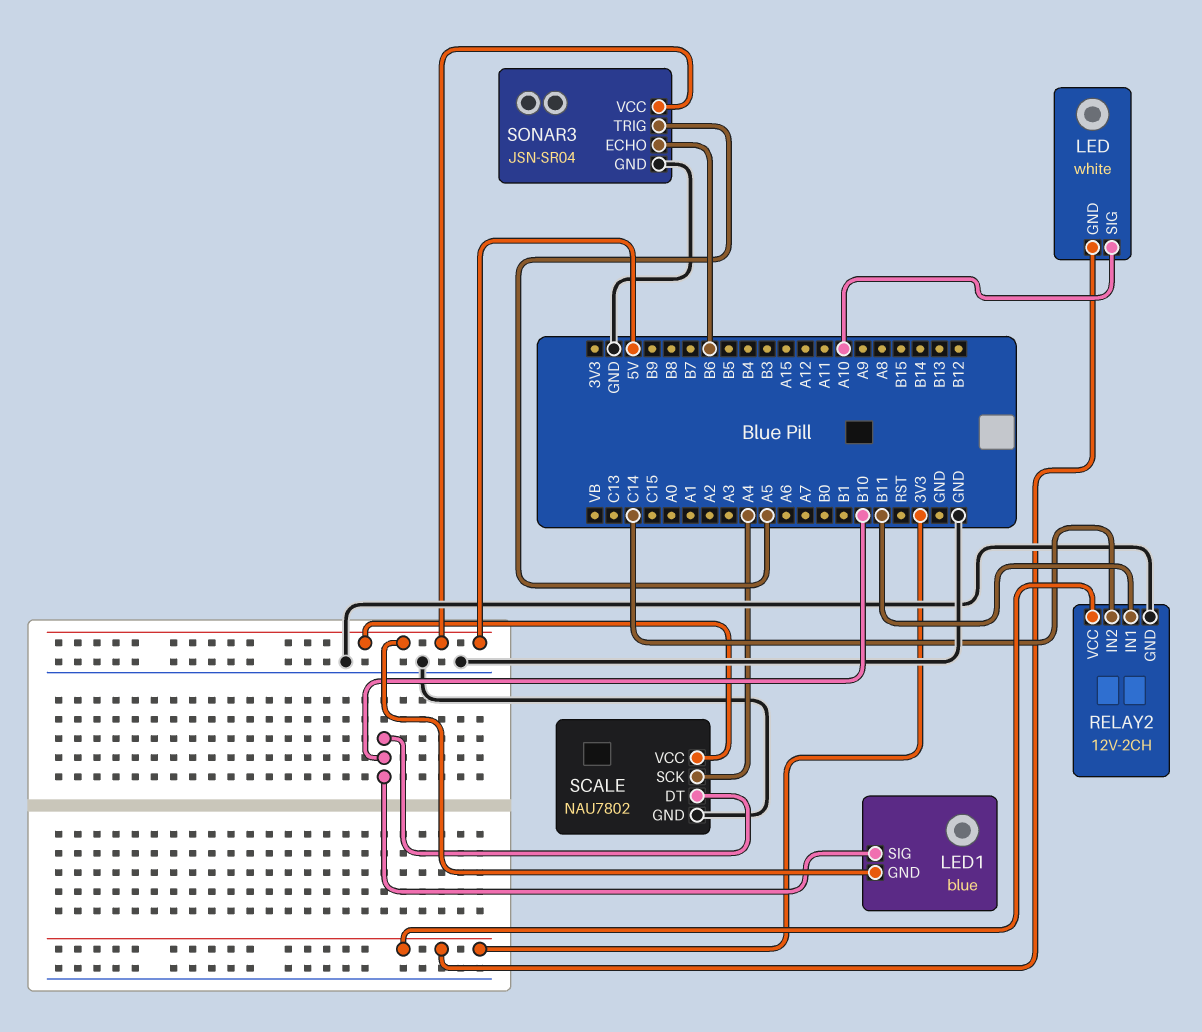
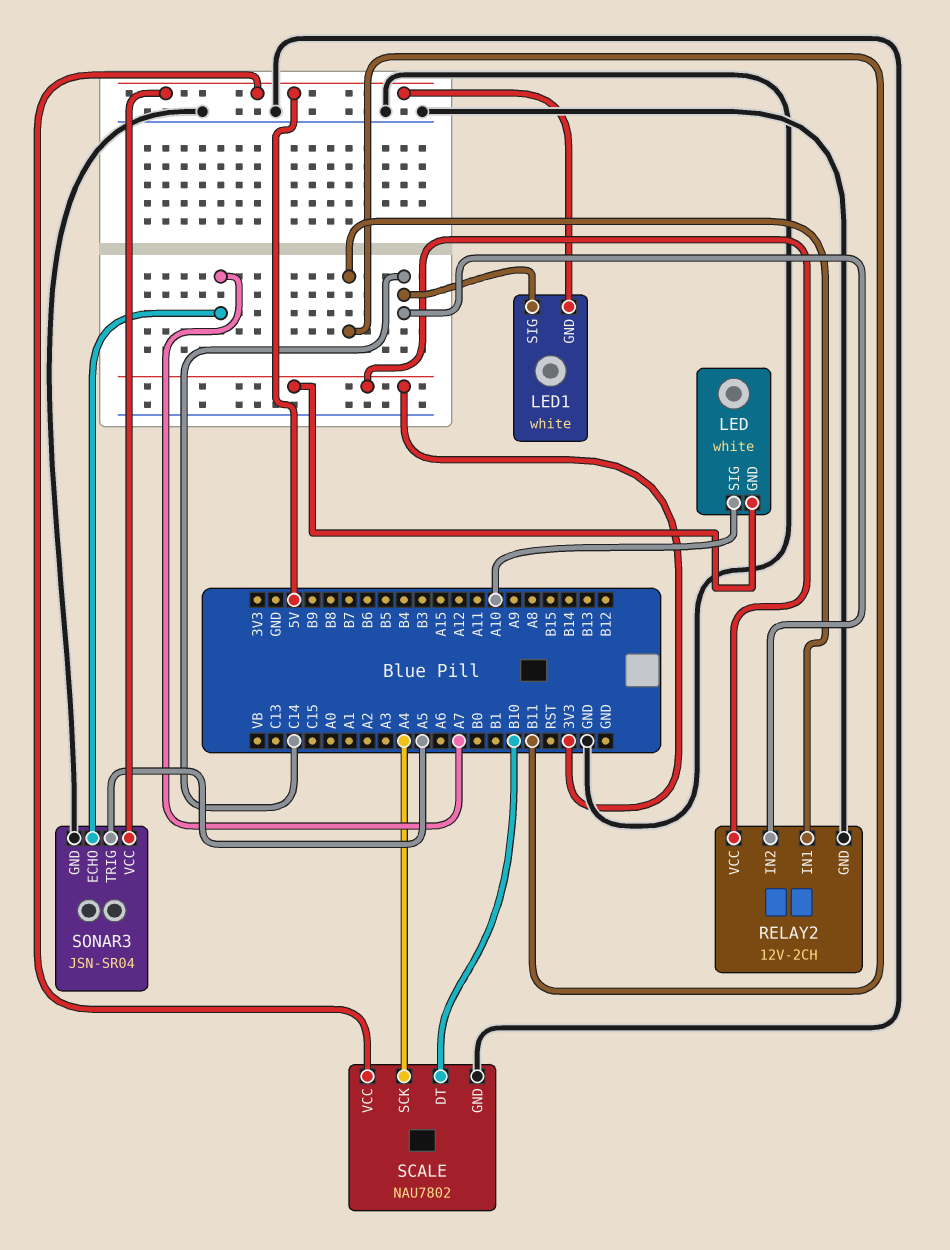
LED1: blue -> white
LED1 pin SIG: B10 -> C14
SONAR3 pin ECHO: B6 -> A7

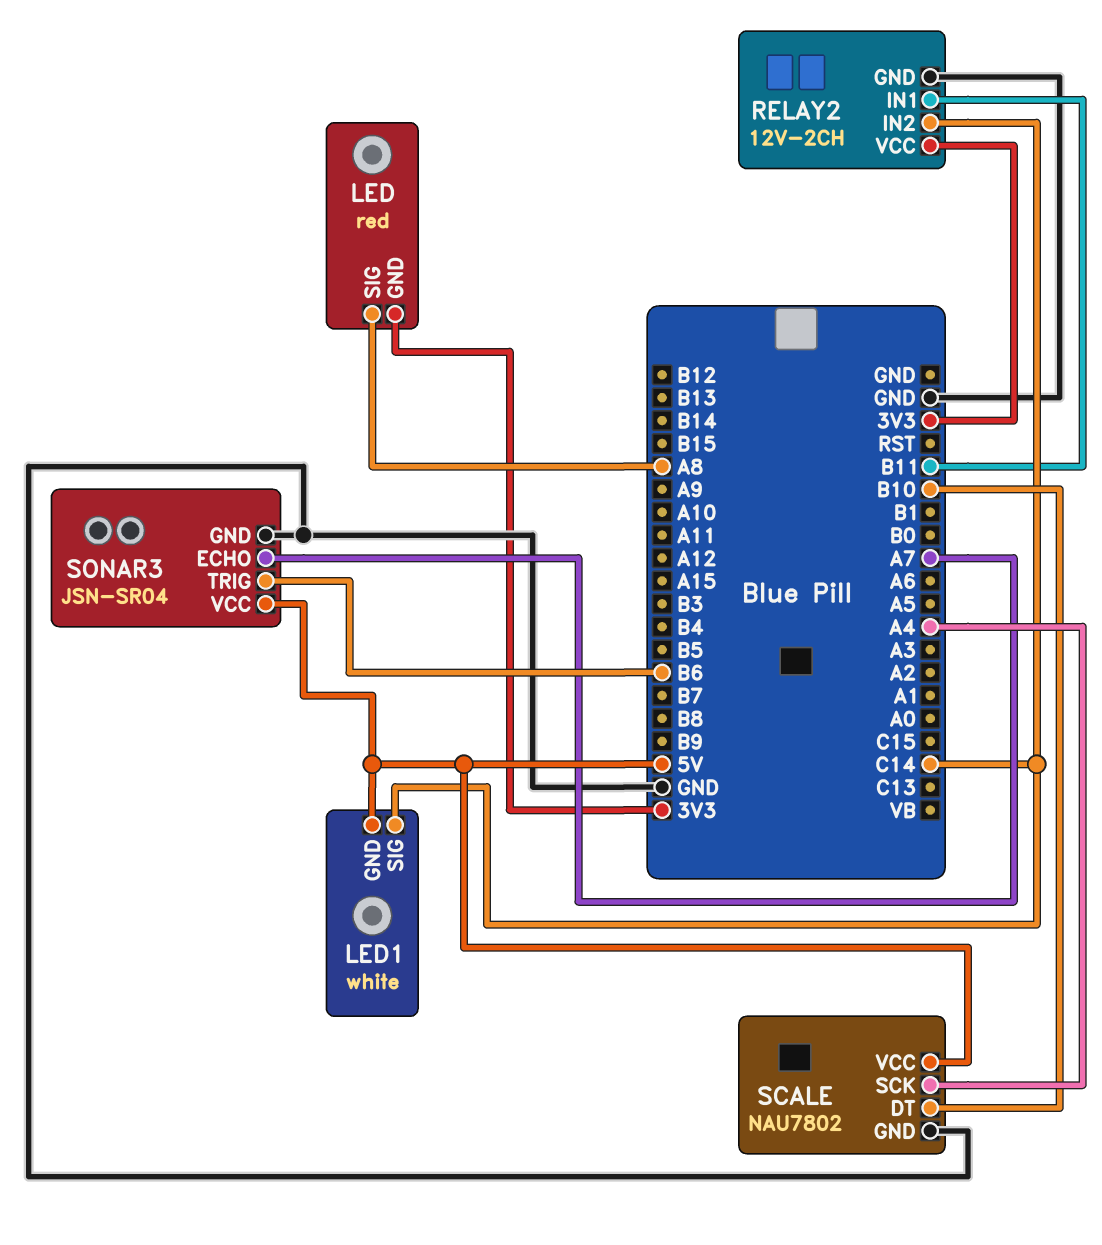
LED: white -> red
LED pin SIG: A10 -> A8
SONAR3 pin TRIG: A5 -> B6

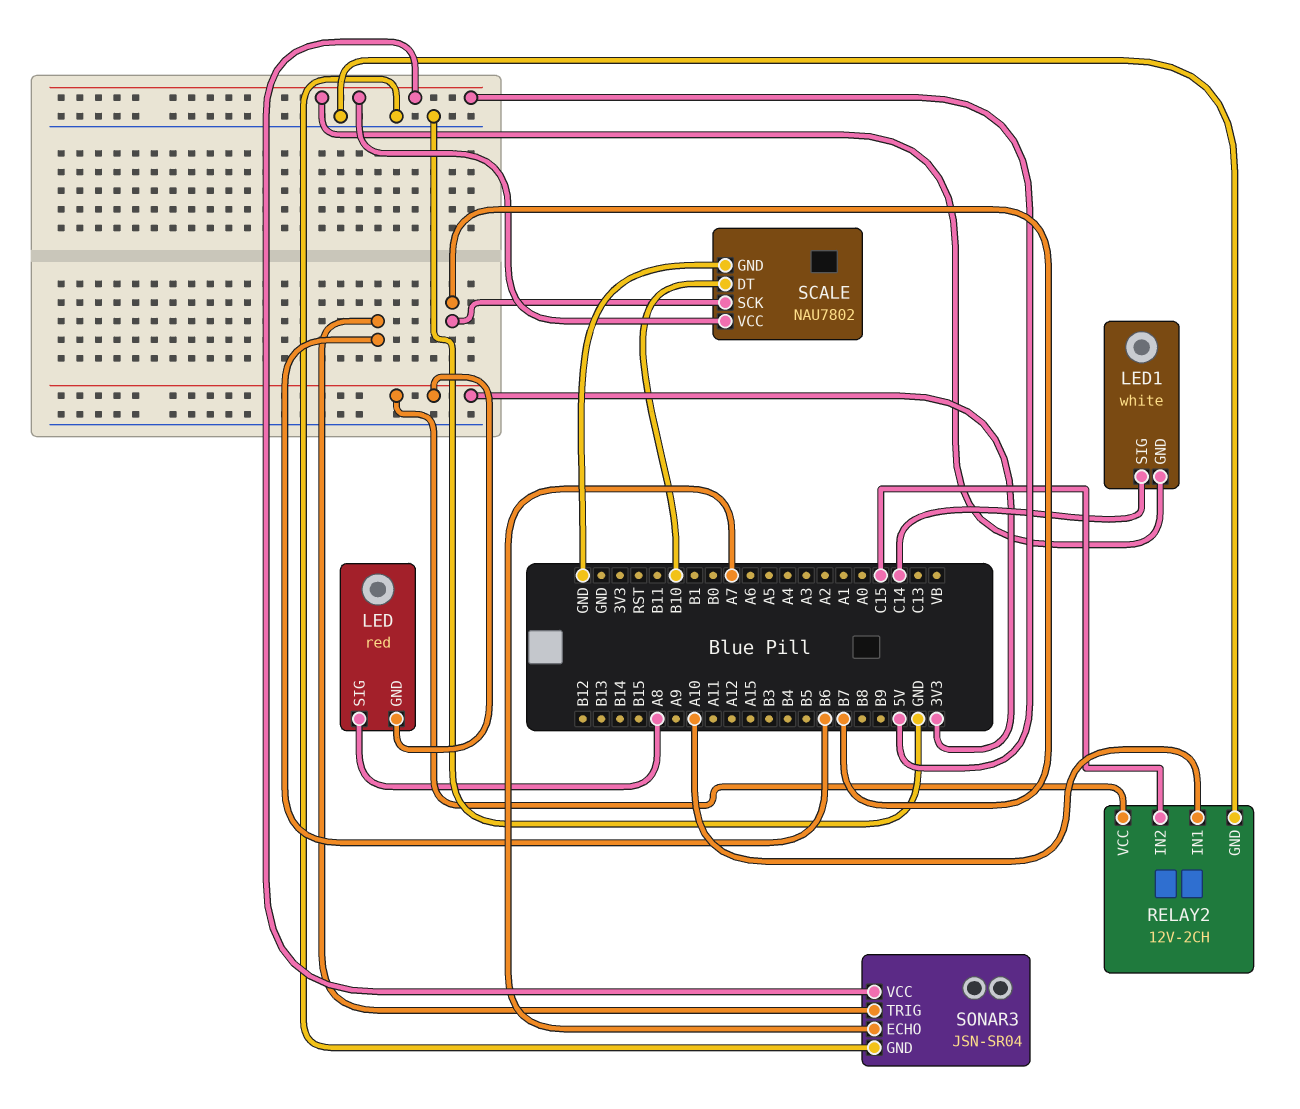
RELAY2 pin IN1: B11 -> A10
RELAY2 pin IN2: C14 -> C15
SCALE pin SCK: A4 -> B7

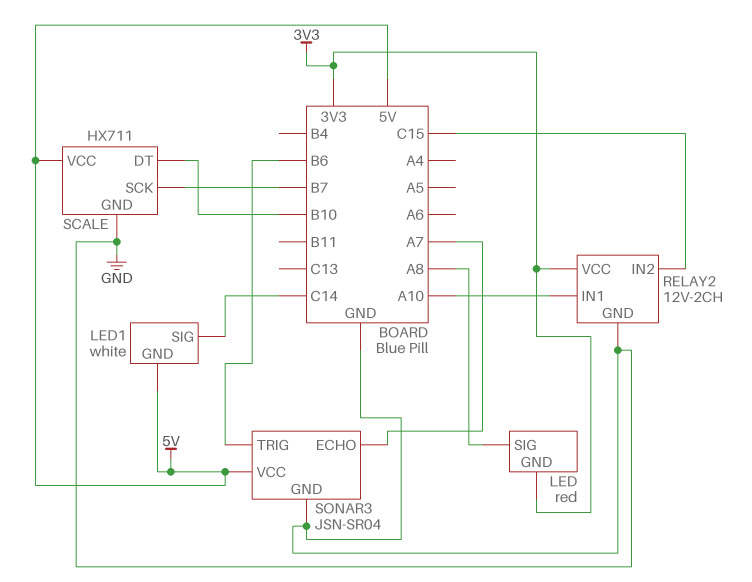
SCALE: NAU7802 -> HX711

